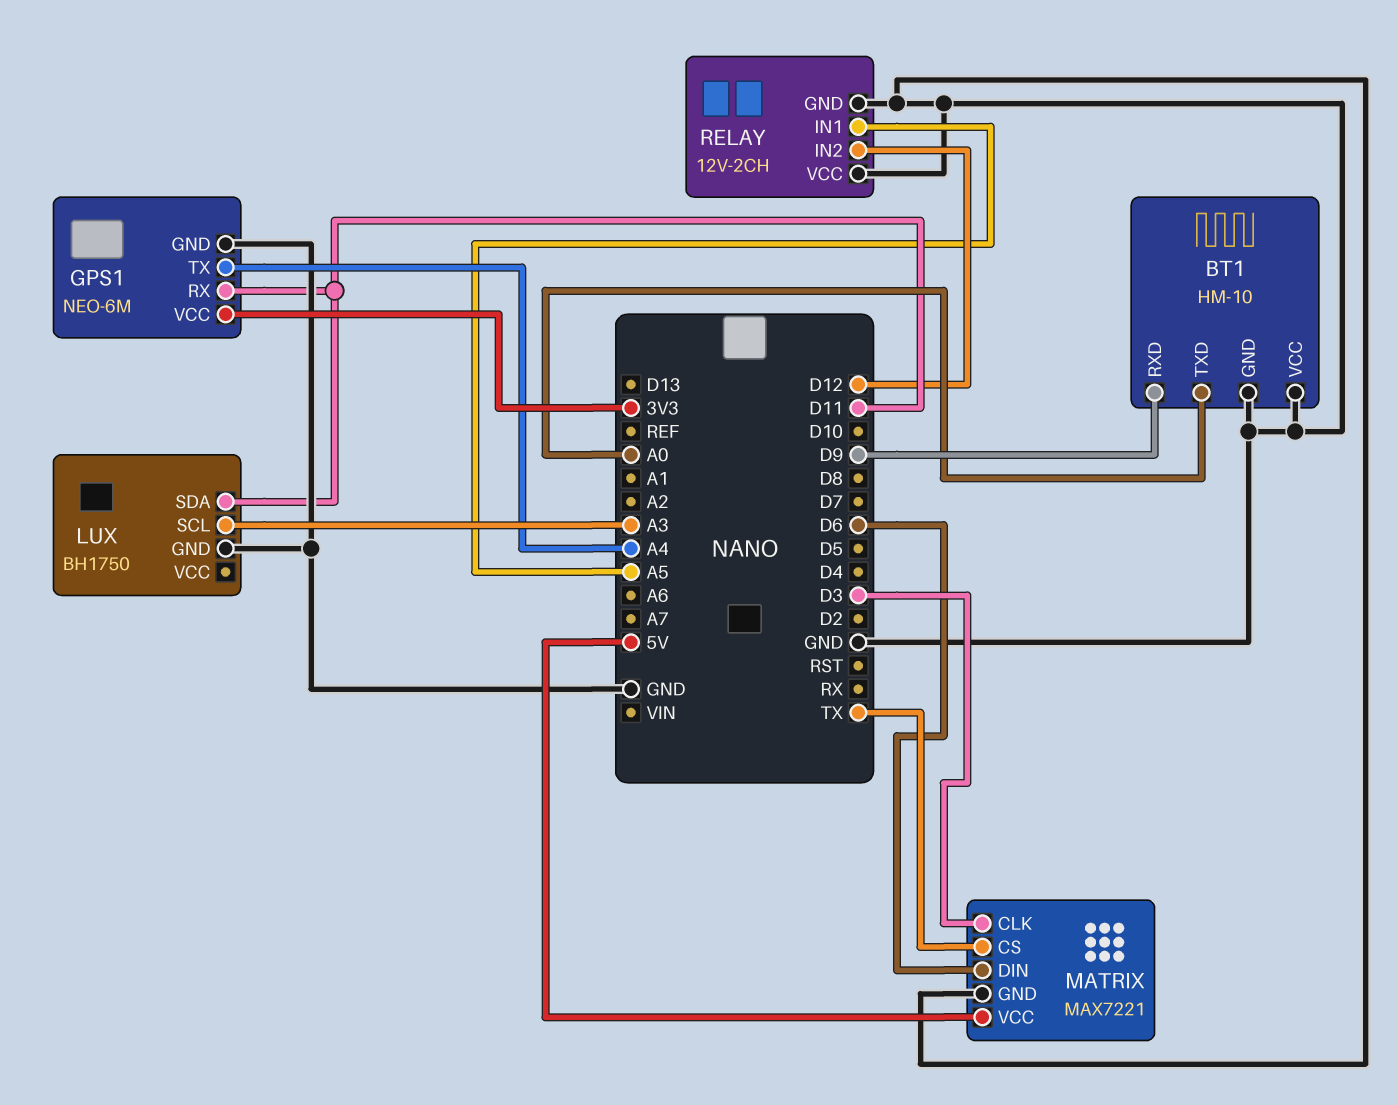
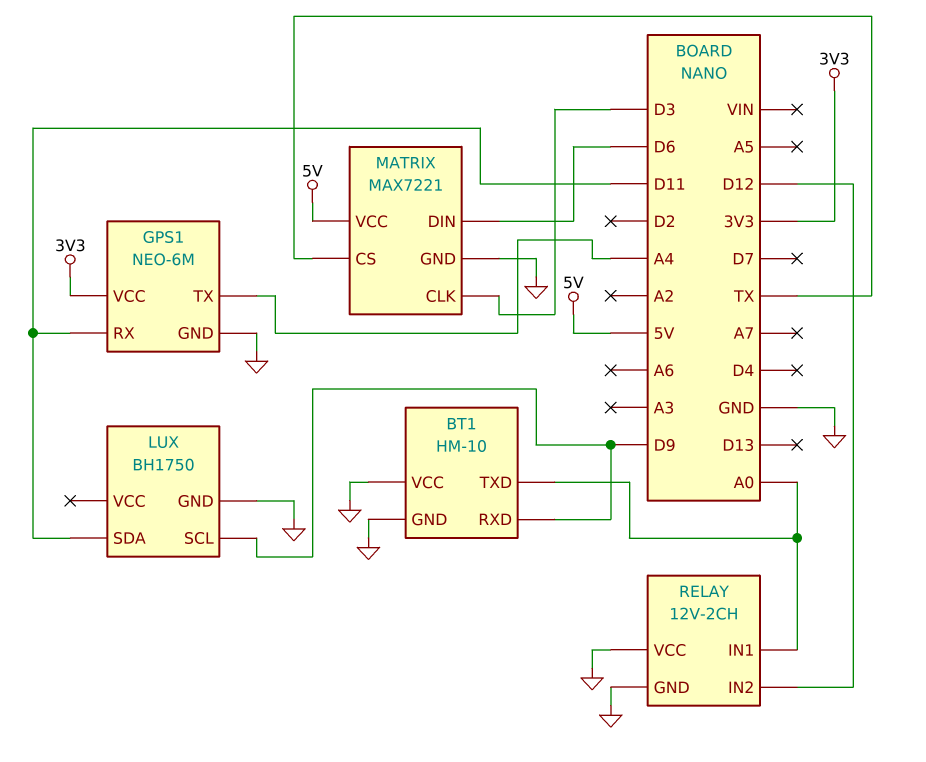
LUX pin SCL: A3 -> D9
RELAY pin IN1: A5 -> A0

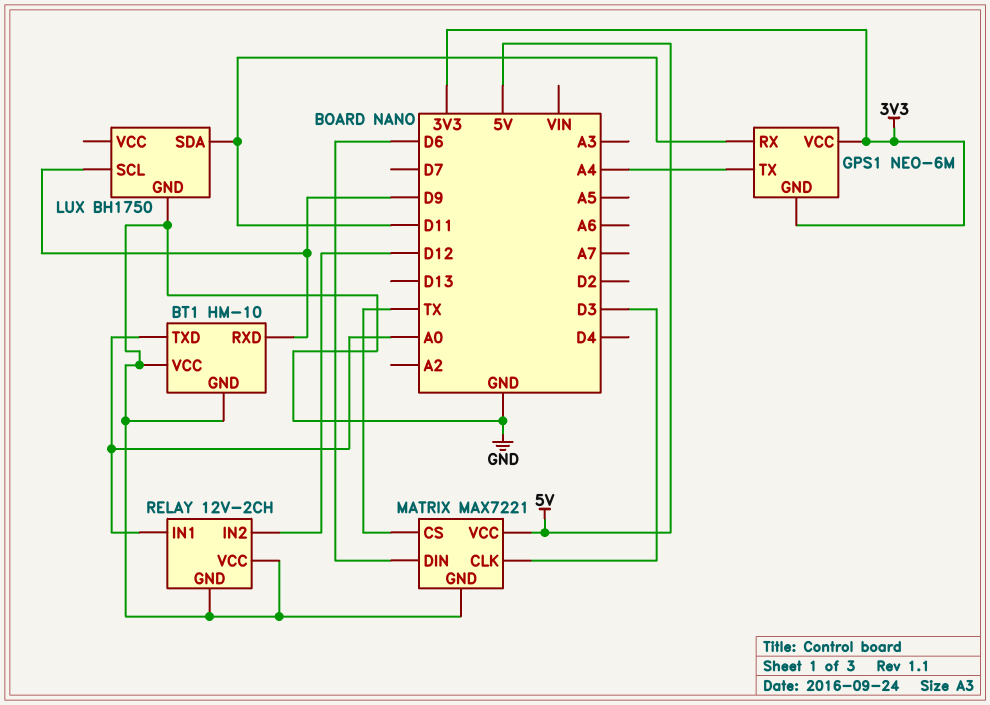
GPS1 pin GND: GND -> 3V3

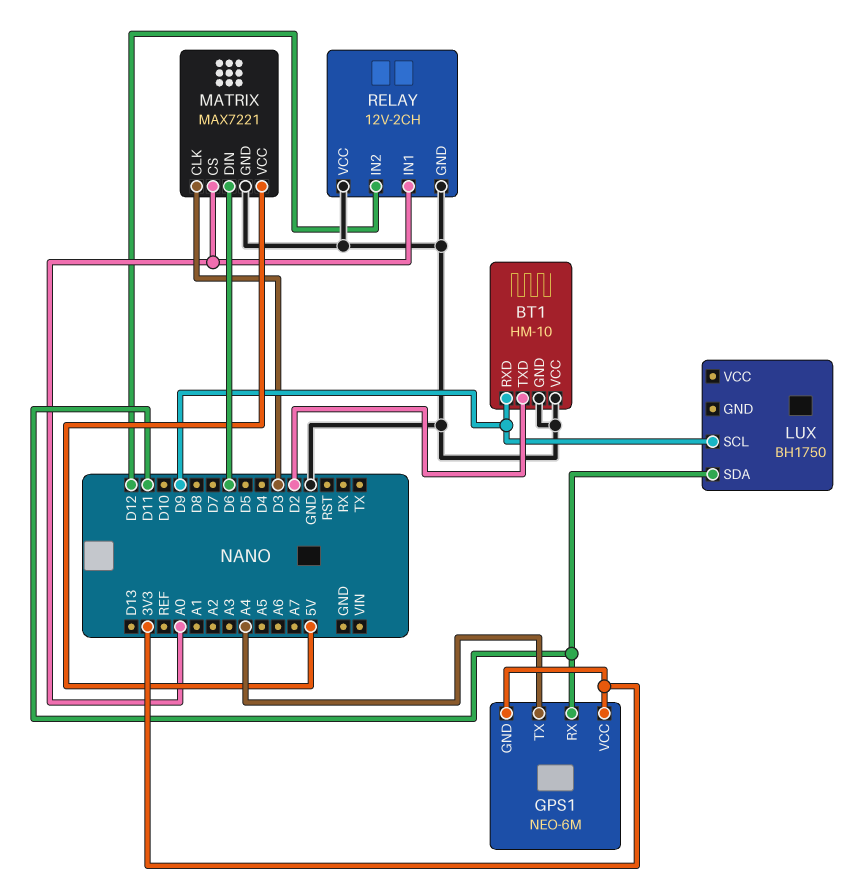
BT1 pin TXD: A0 -> D2
LUX pin GND: GND -> none
MATRIX pin CS: TX -> A0

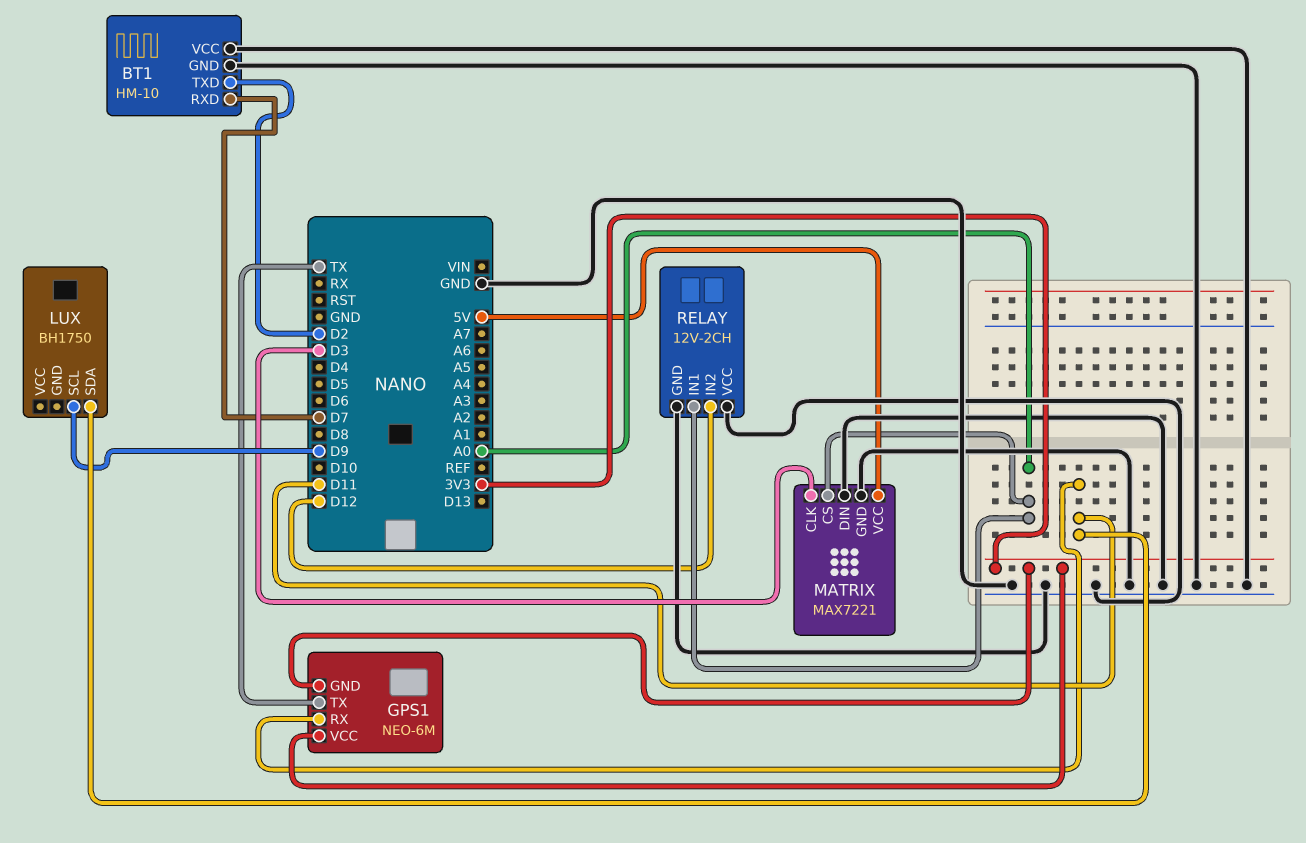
BT1 pin RXD: D9 -> D7
GPS1 pin TX: A4 -> TX
MATRIX pin DIN: D6 -> GND

